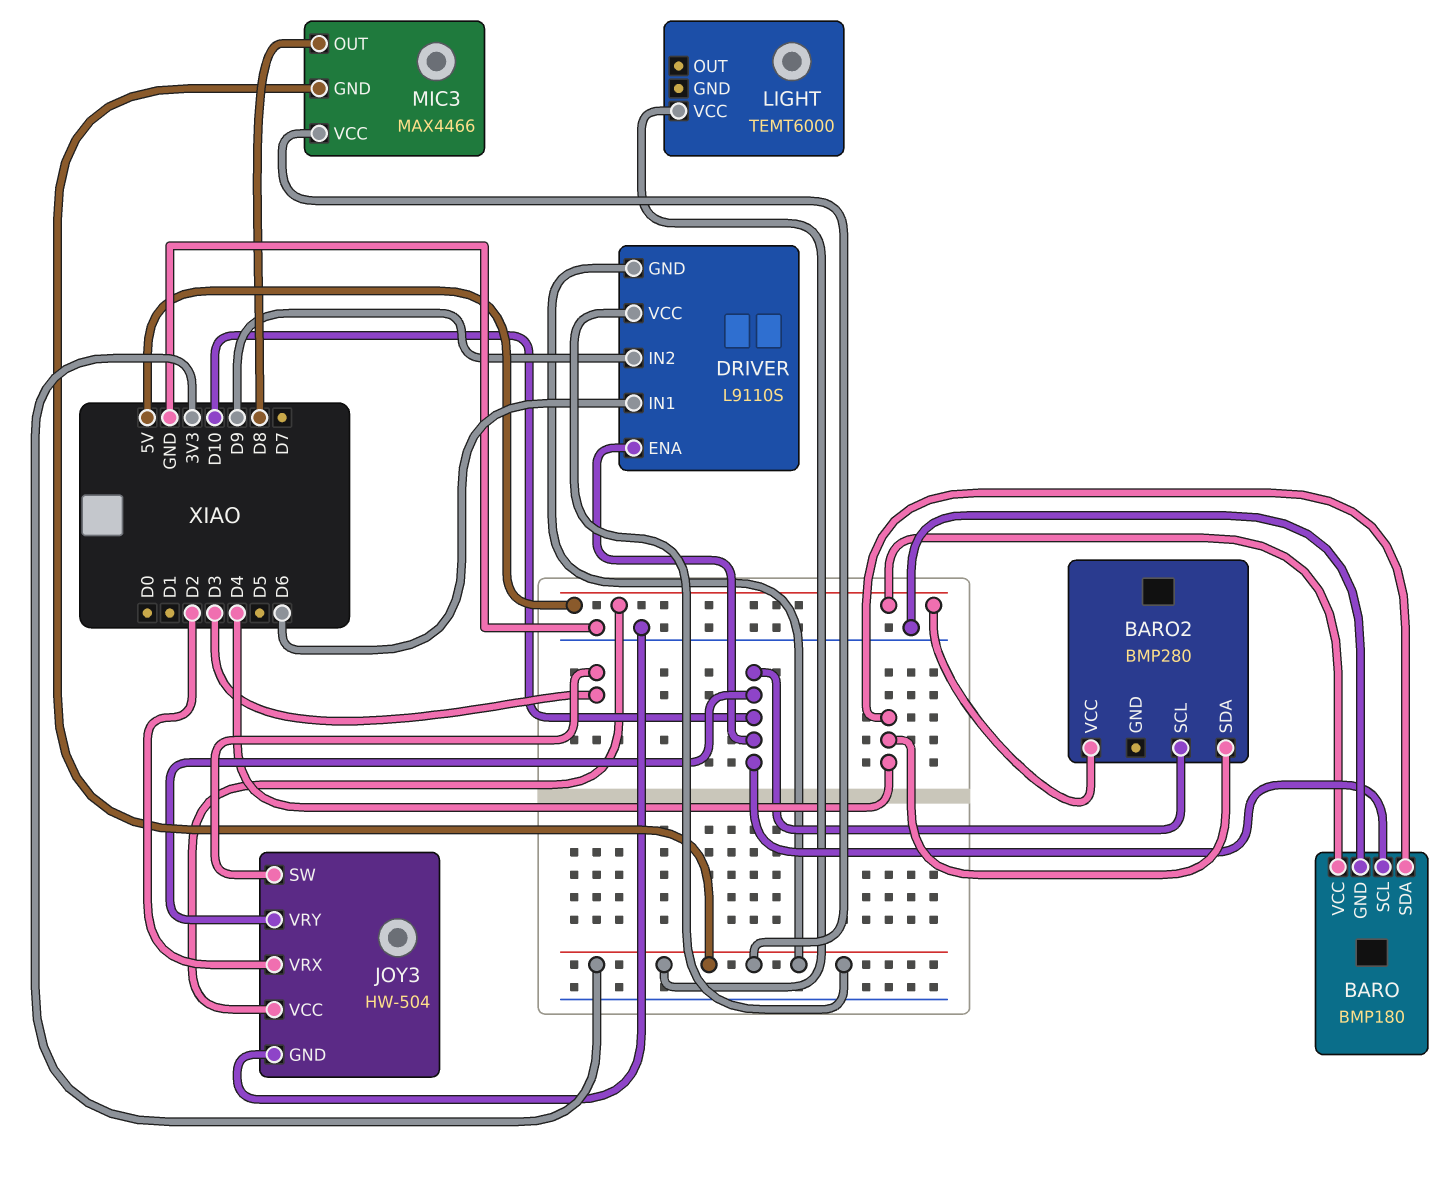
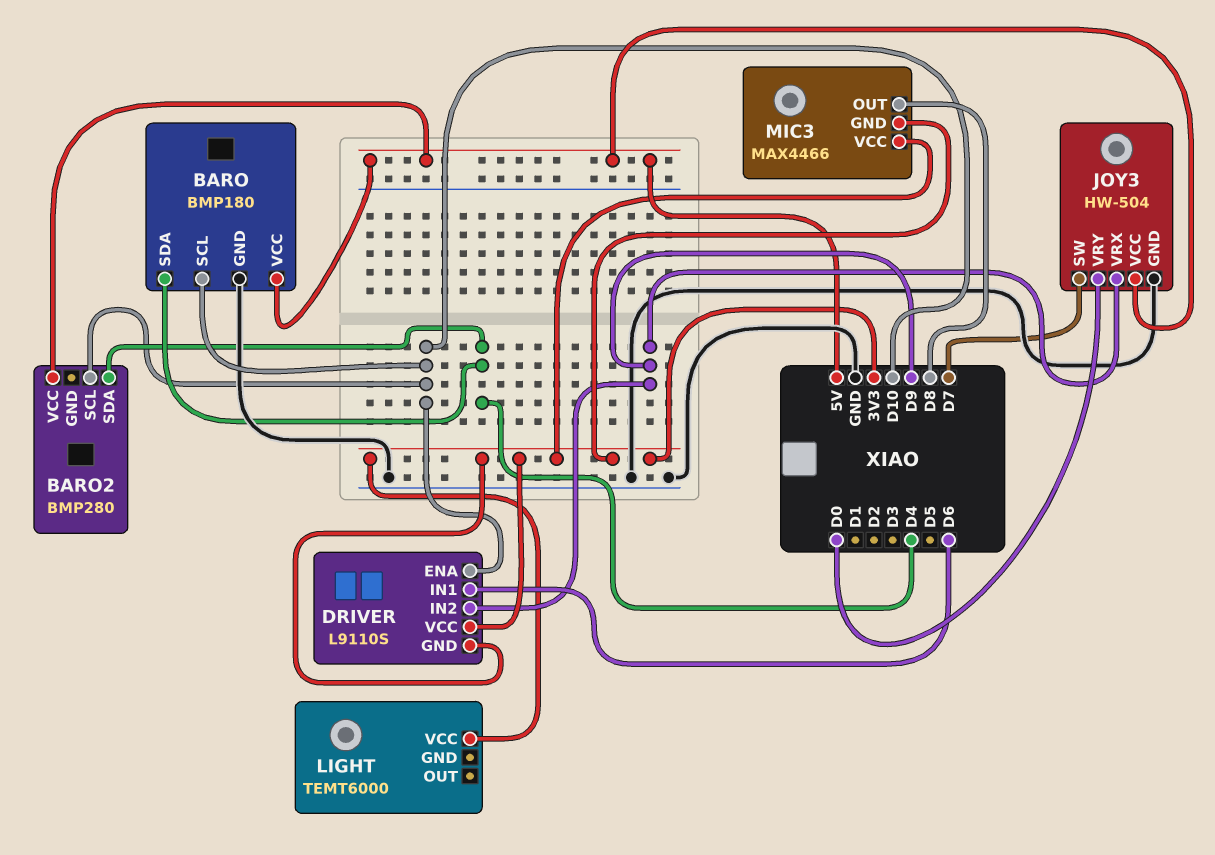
JOY3 pin SW: D3 -> D7
JOY3 pin VRX: D2 -> D9
JOY3 pin VRY: D10 -> D0

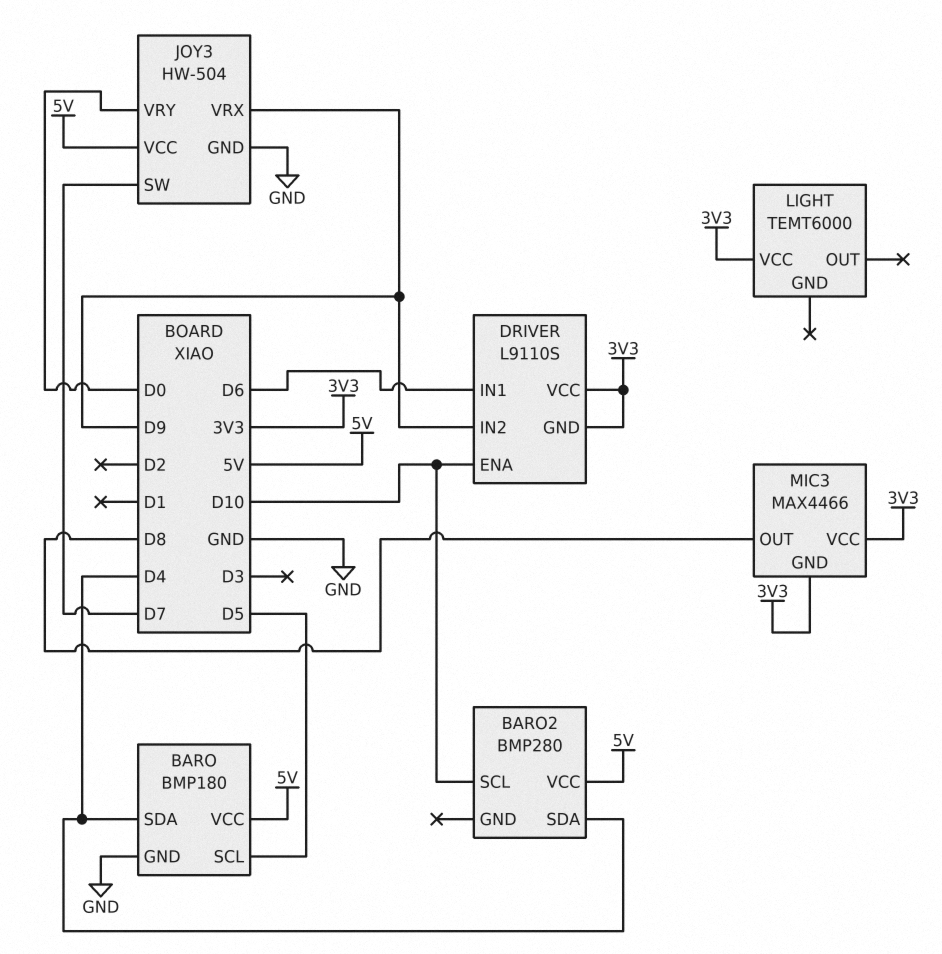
BARO pin SCL: D10 -> D5

